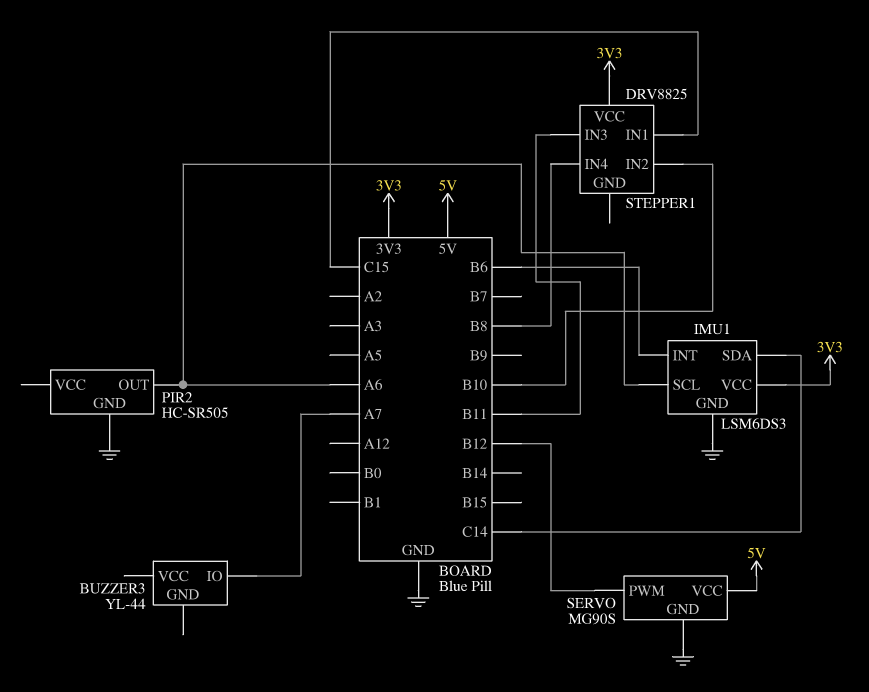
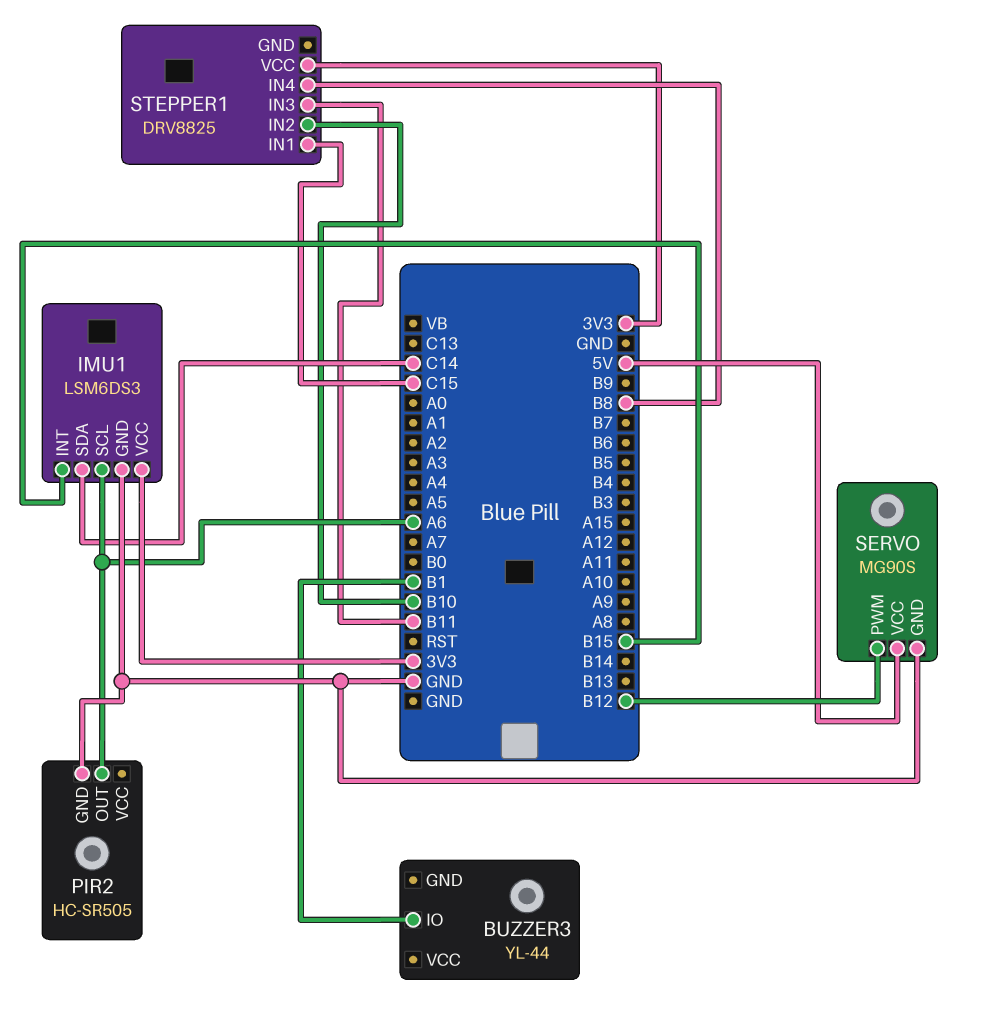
BUZZER3 pin IO: A7 -> B1
IMU1 pin INT: B6 -> B15

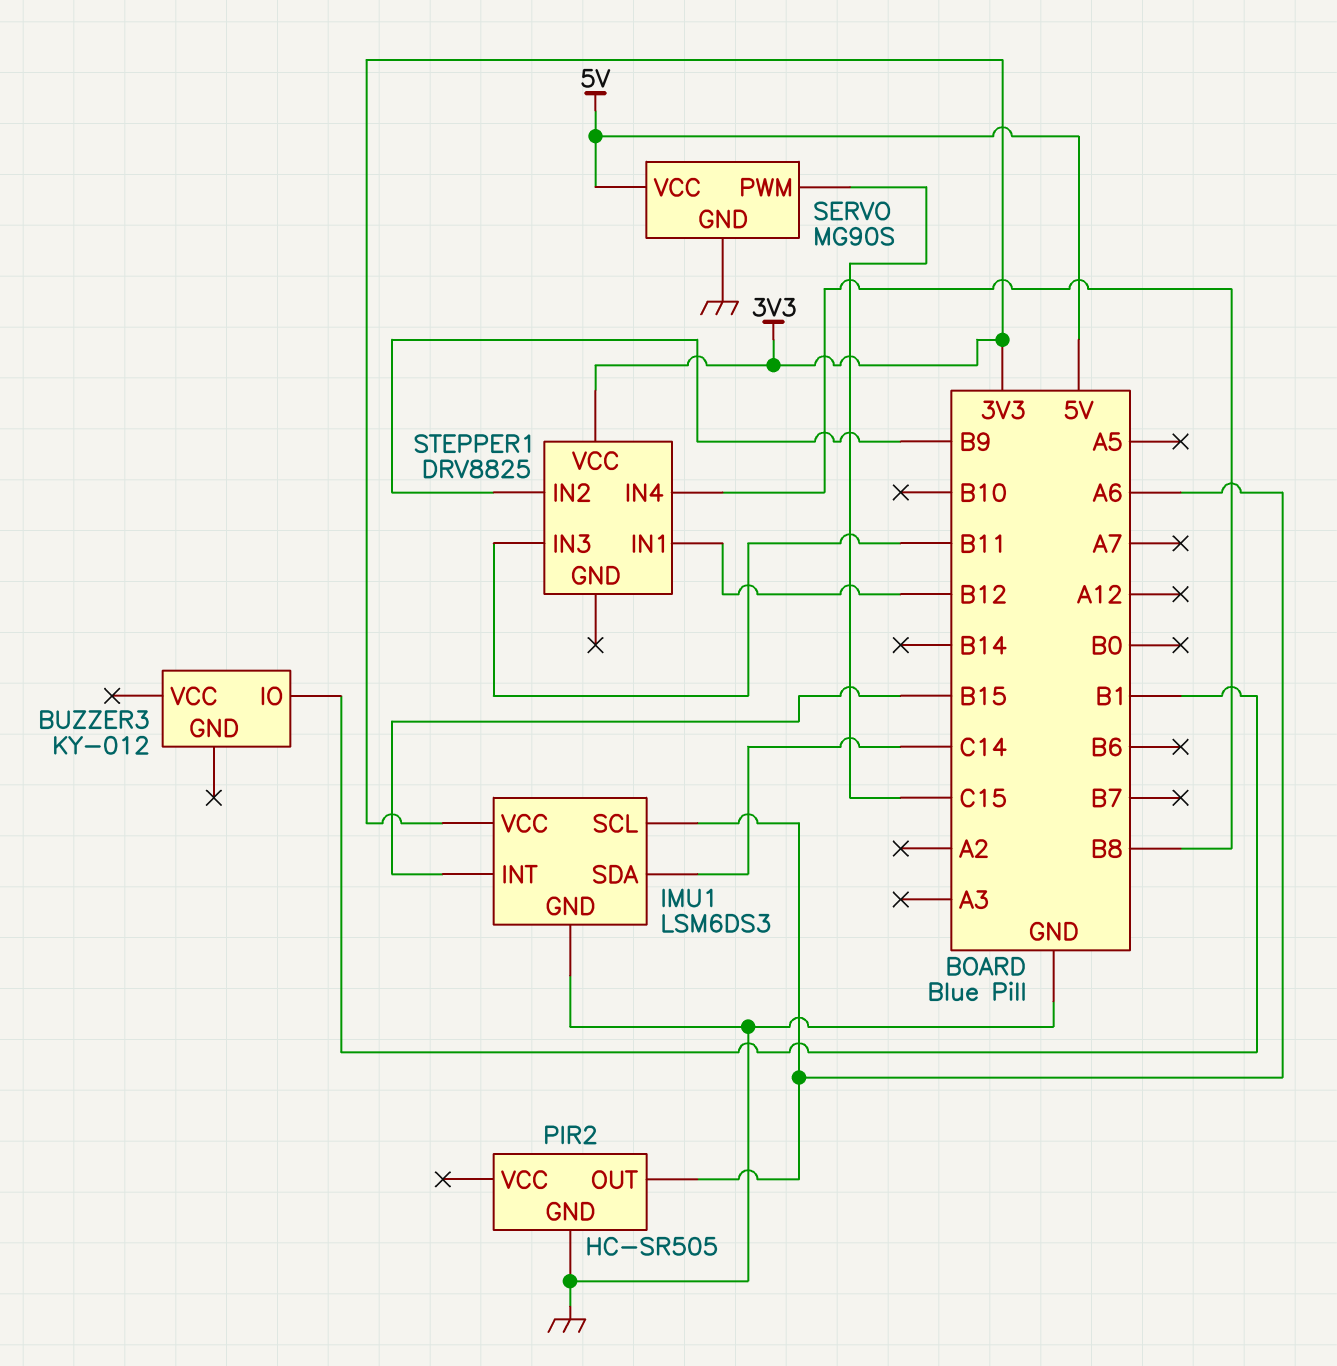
BUZZER3: YL-44 -> KY-012
SERVO pin PWM: B12 -> C15
STEPPER1 pin IN1: C15 -> B12
STEPPER1 pin IN2: B10 -> B9

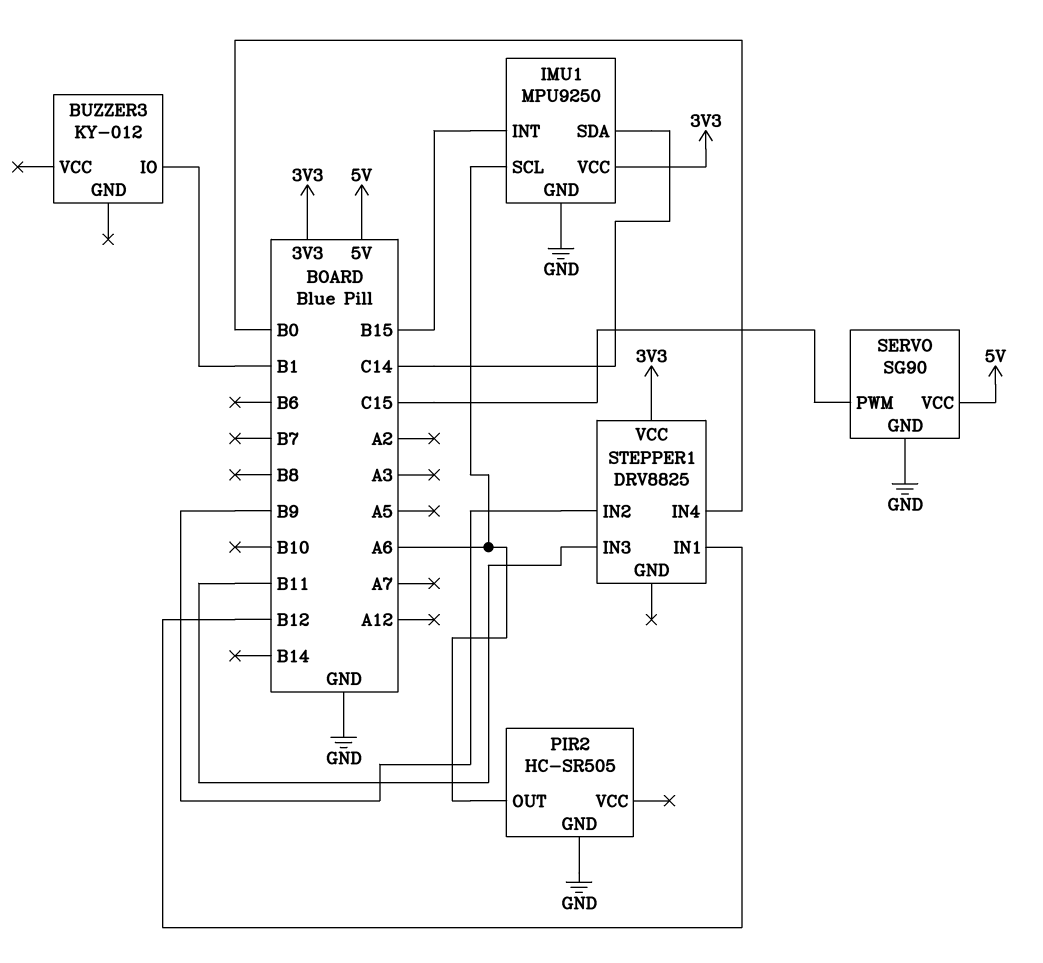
IMU1: LSM6DS3 -> MPU9250
SERVO: MG90S -> SG90
STEPPER1 pin IN4: B8 -> B0

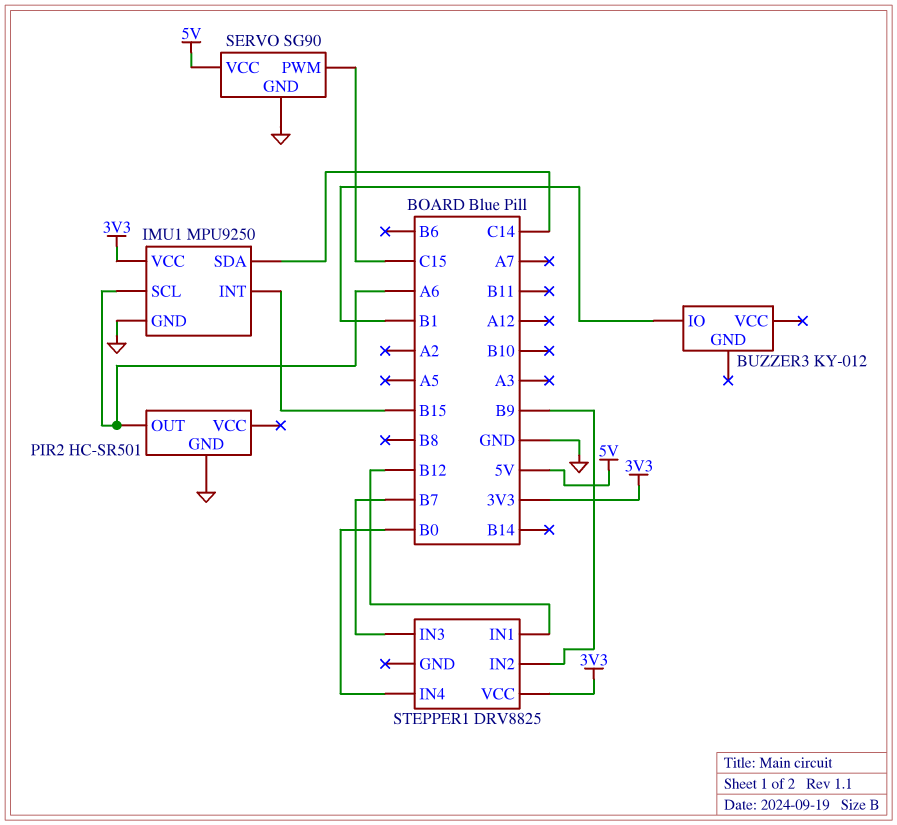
PIR2: HC-SR505 -> HC-SR501
STEPPER1 pin IN3: B11 -> B7

